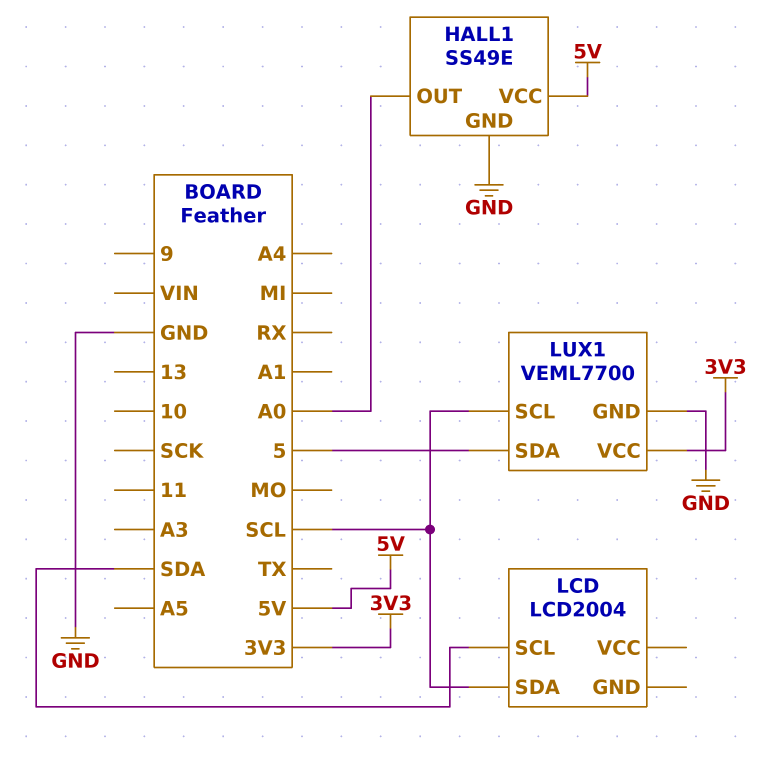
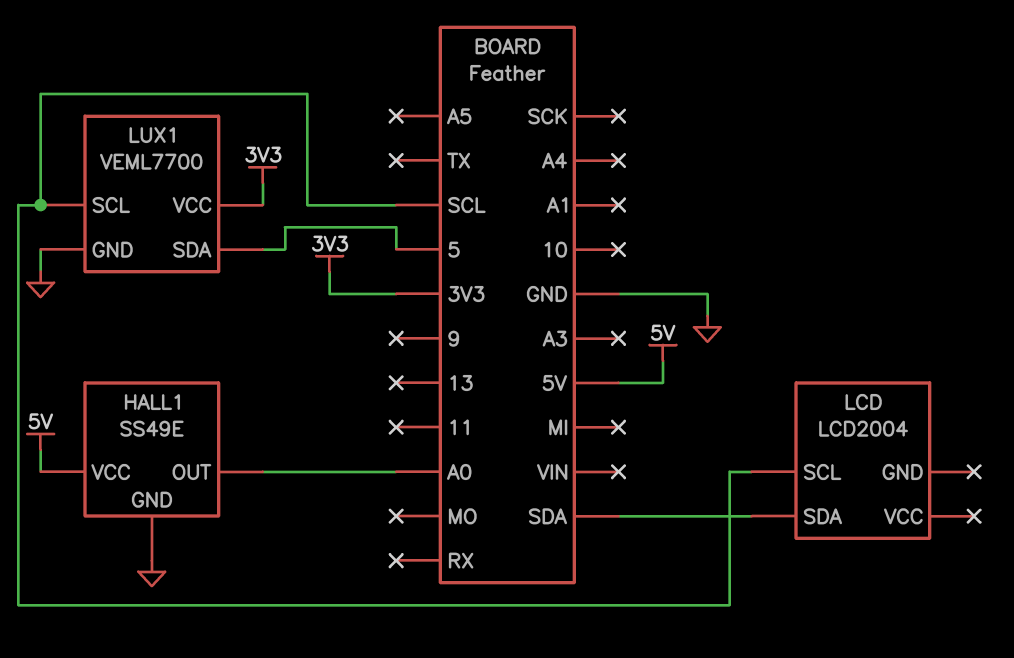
LCD pin SCL: SDA -> SCL
LCD pin SDA: SCL -> SDA

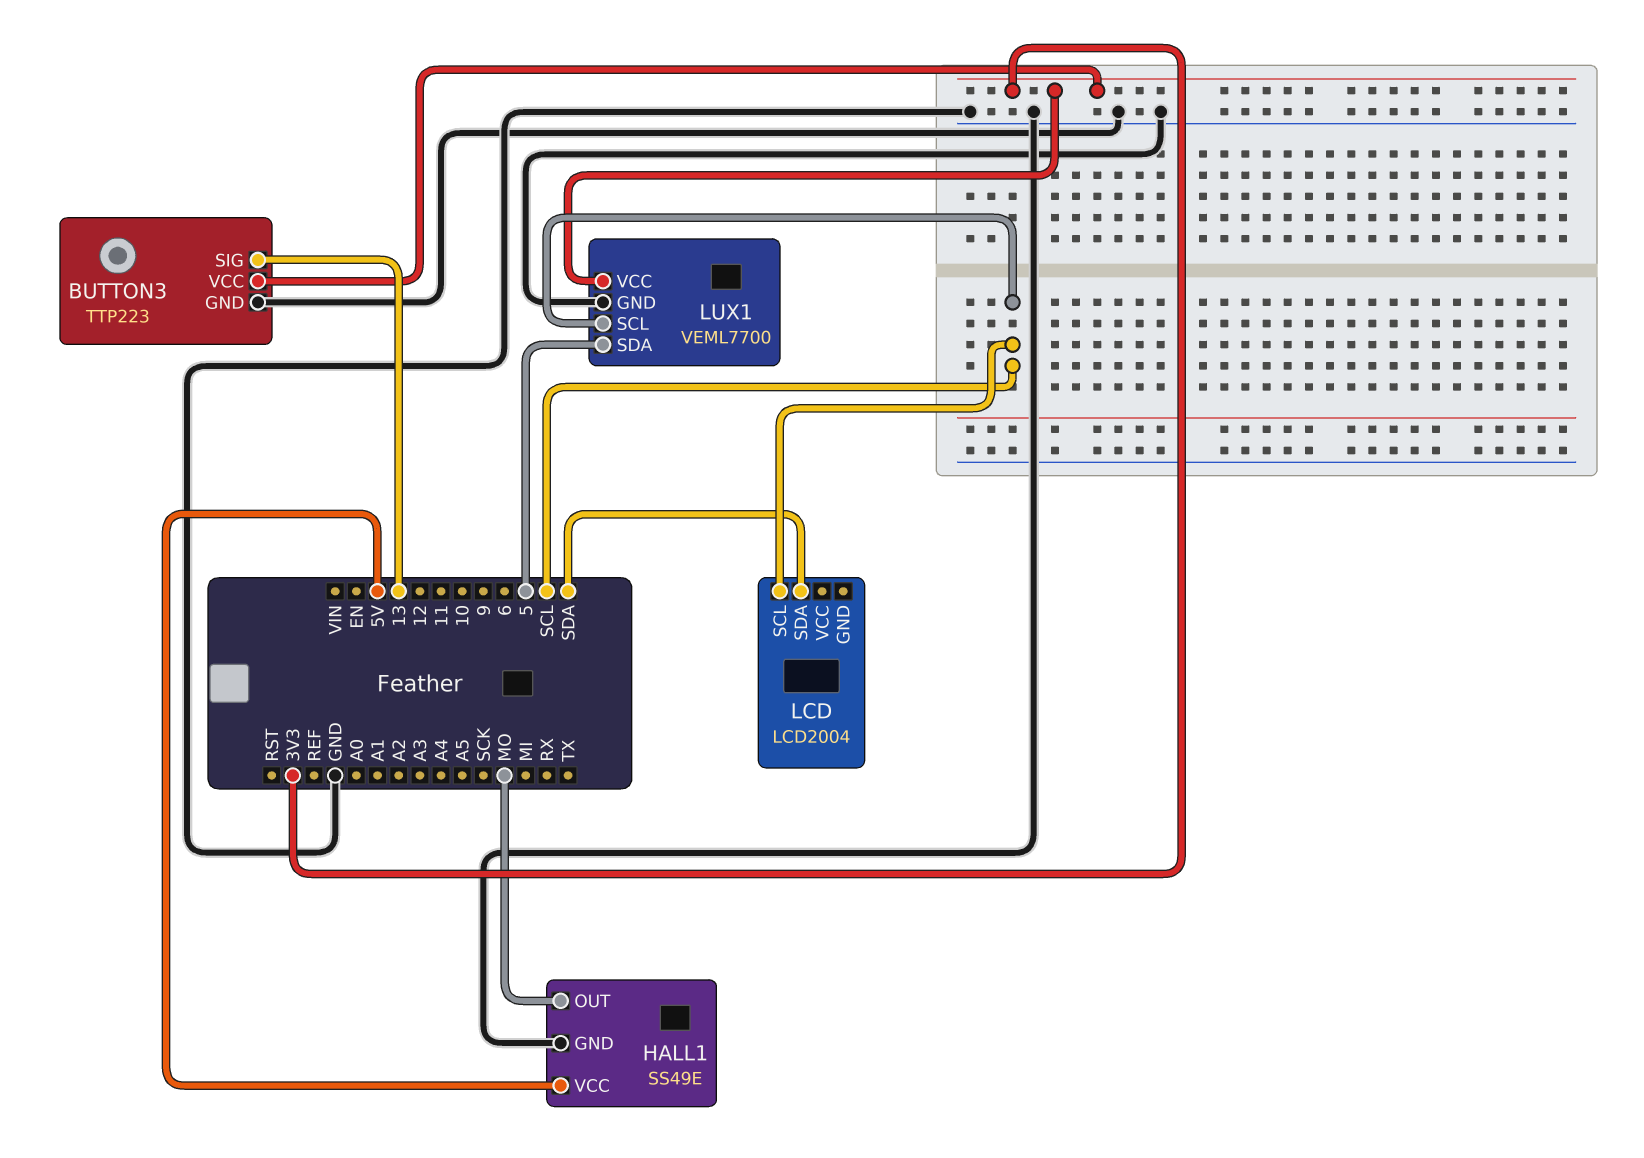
BUTTON3: none -> TTP223
BUTTON3 pin GND: none -> GND
BUTTON3 pin SIG: none -> 13
BUTTON3 pin VCC: none -> 3V3
HALL1 pin OUT: A0 -> MO

